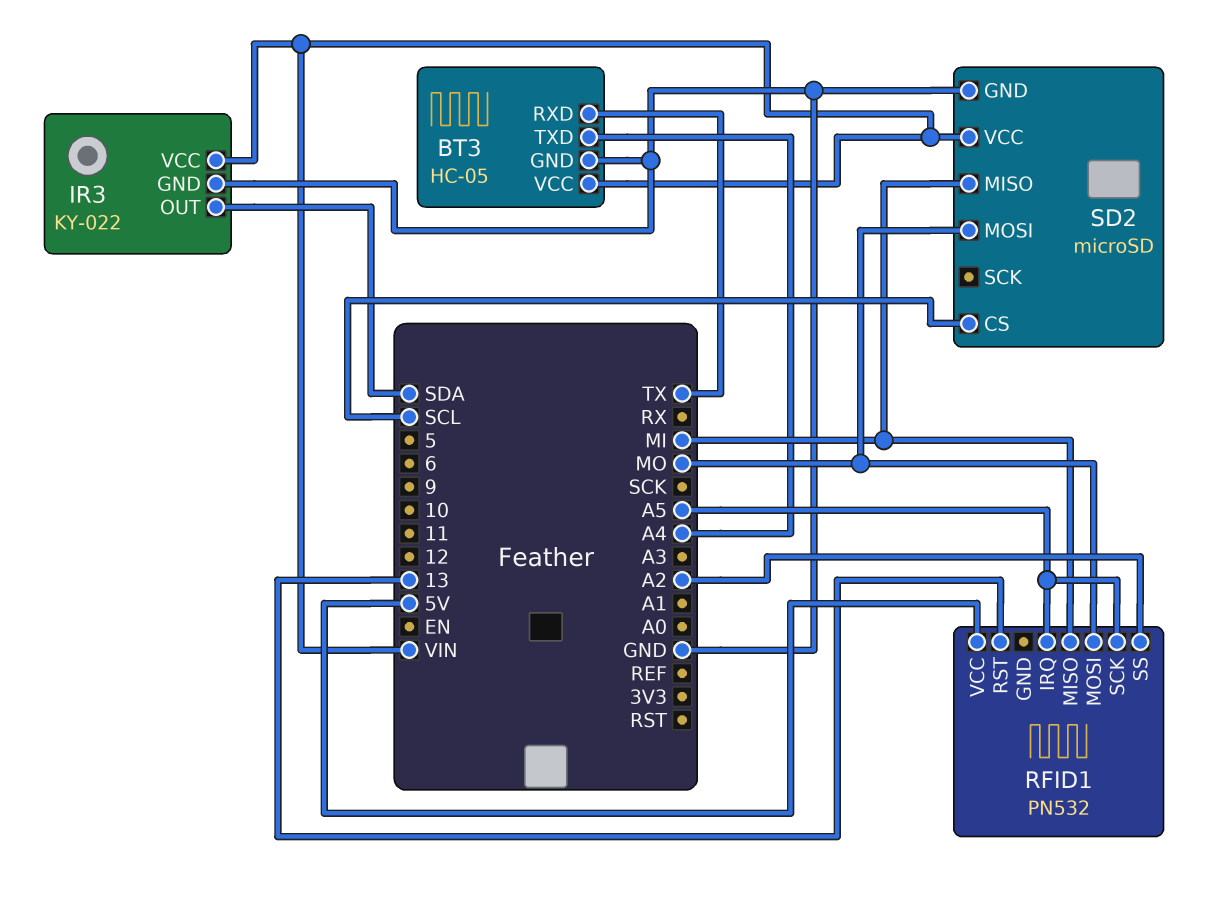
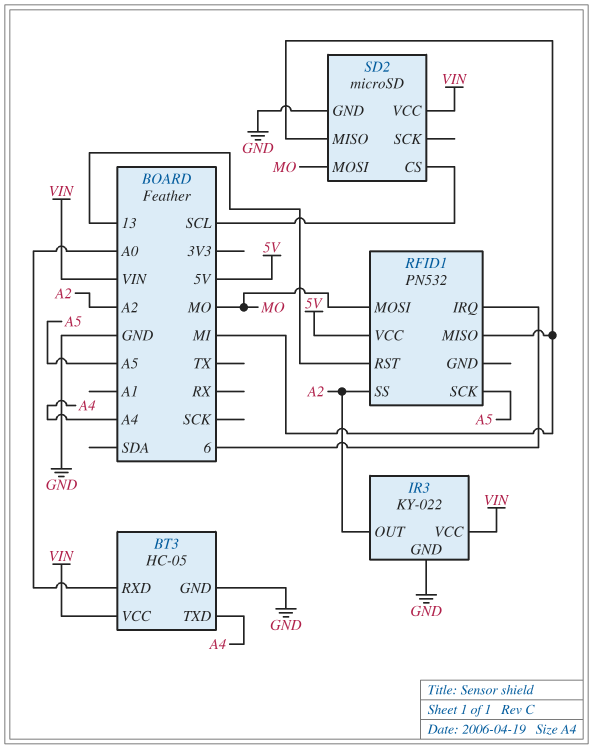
BT3 pin RXD: TX -> A0
IR3 pin OUT: SDA -> A2
RFID1 pin IRQ: A5 -> 6

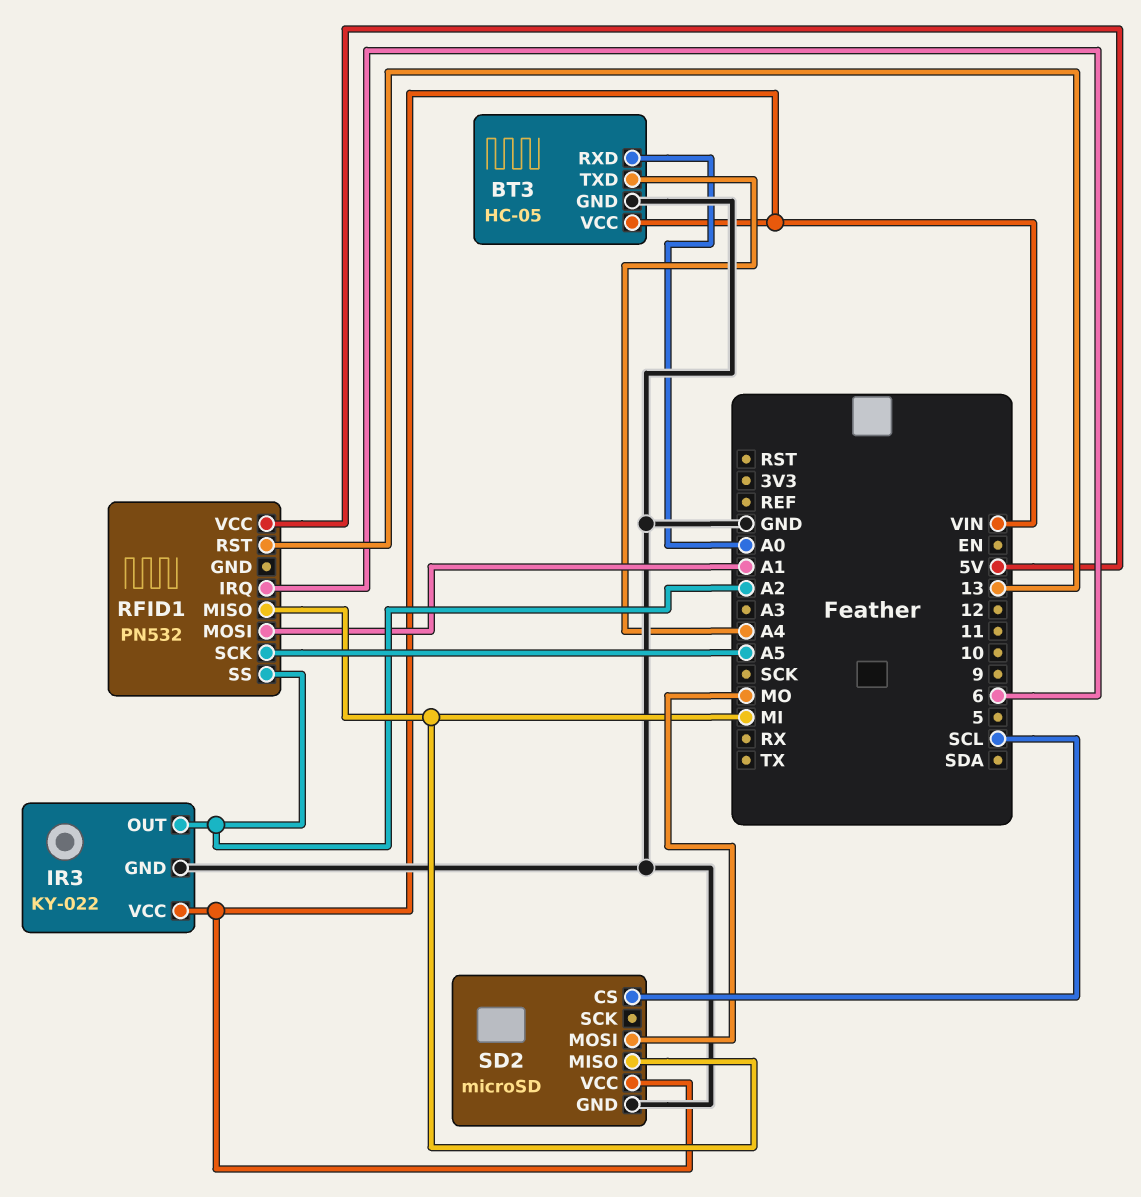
RFID1 pin MOSI: MO -> A1

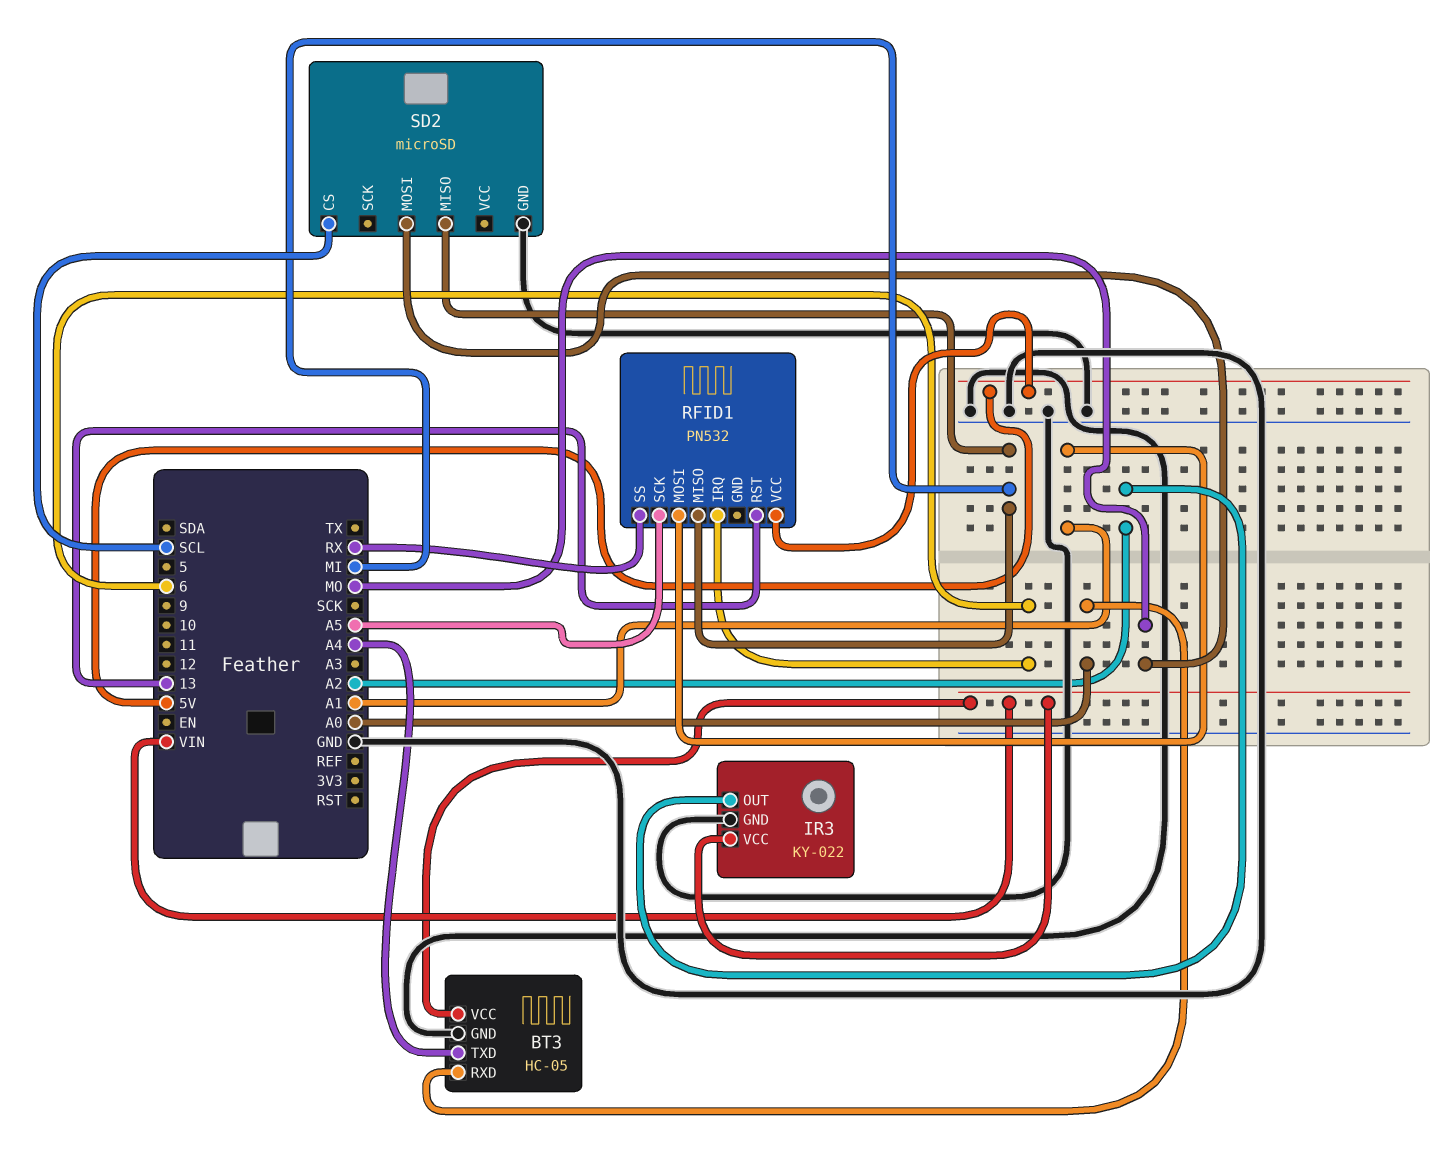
RFID1 pin SS: A2 -> RX
SD2 pin VCC: VIN -> none

